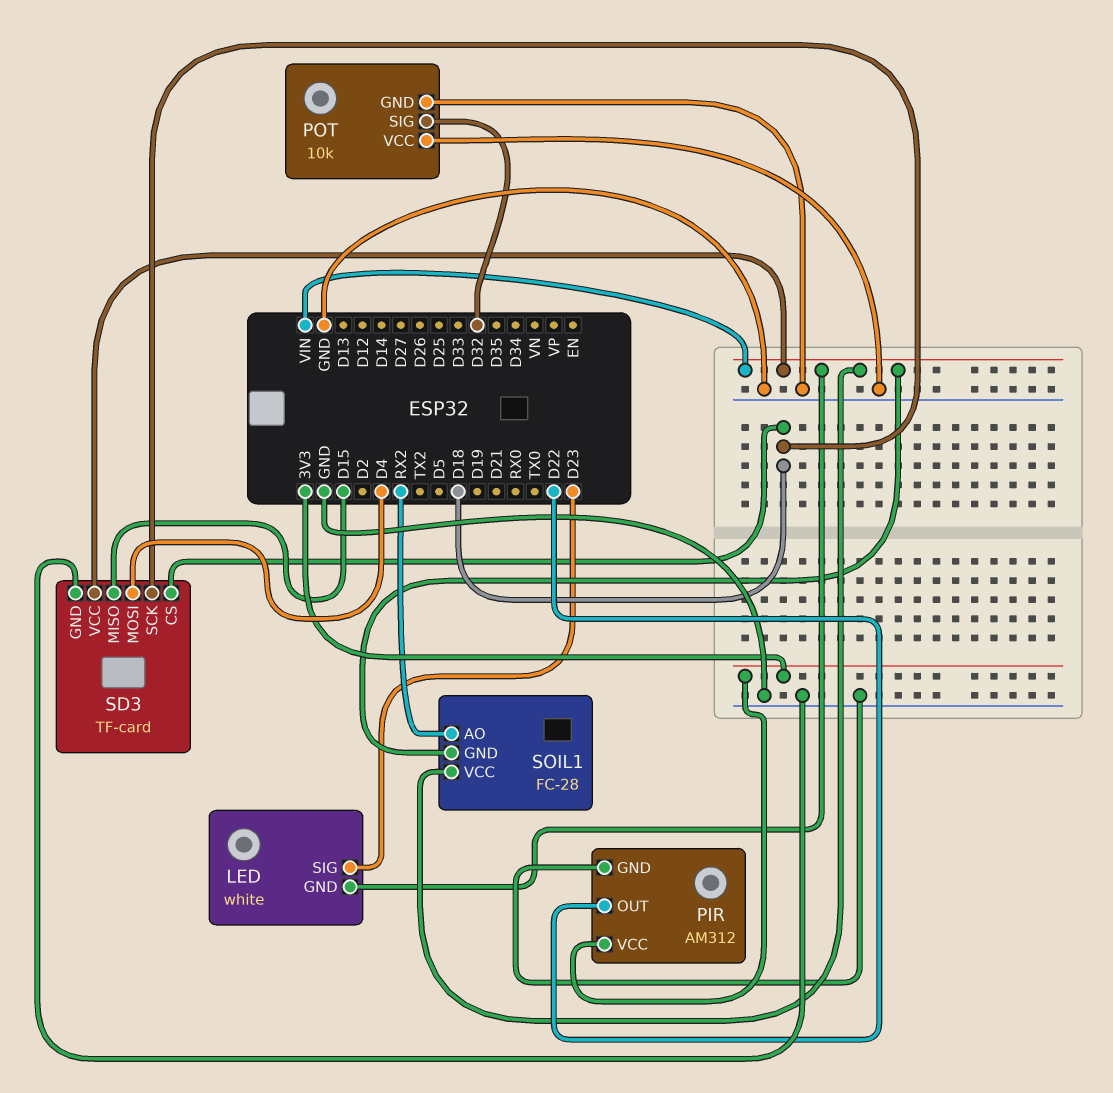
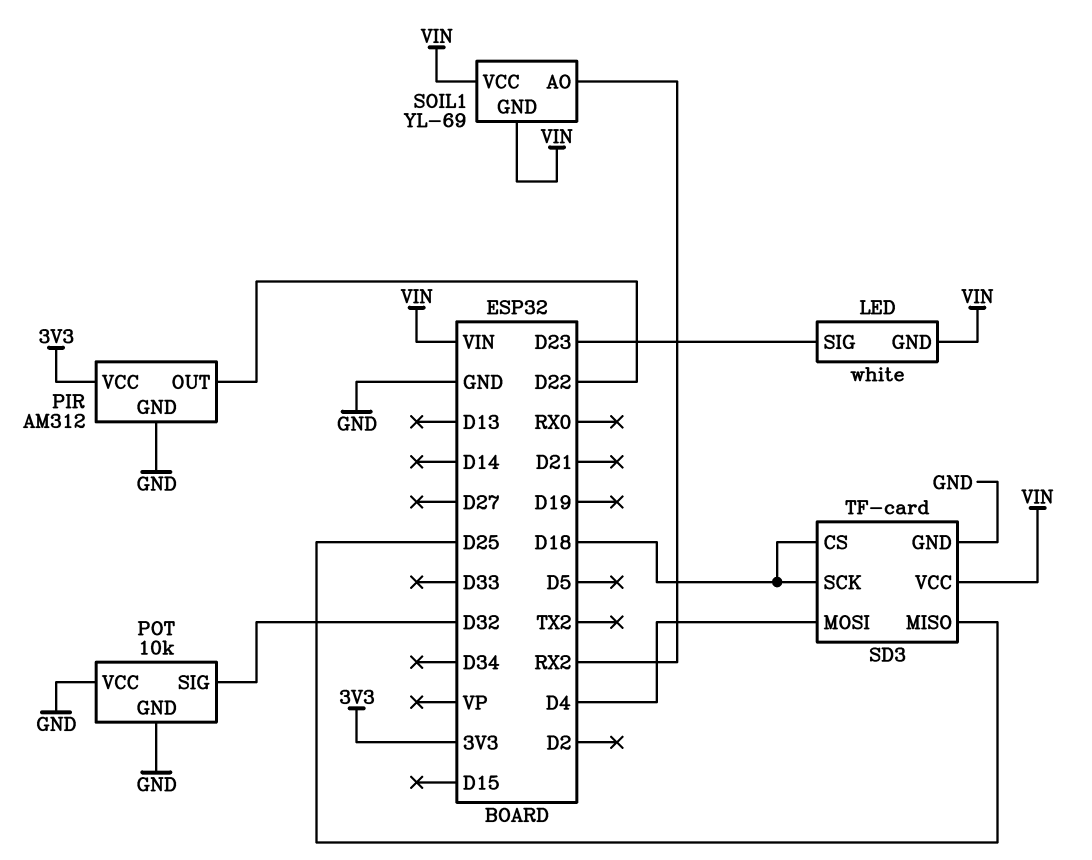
SD3 pin MISO: D15 -> D25
SOIL1: FC-28 -> YL-69

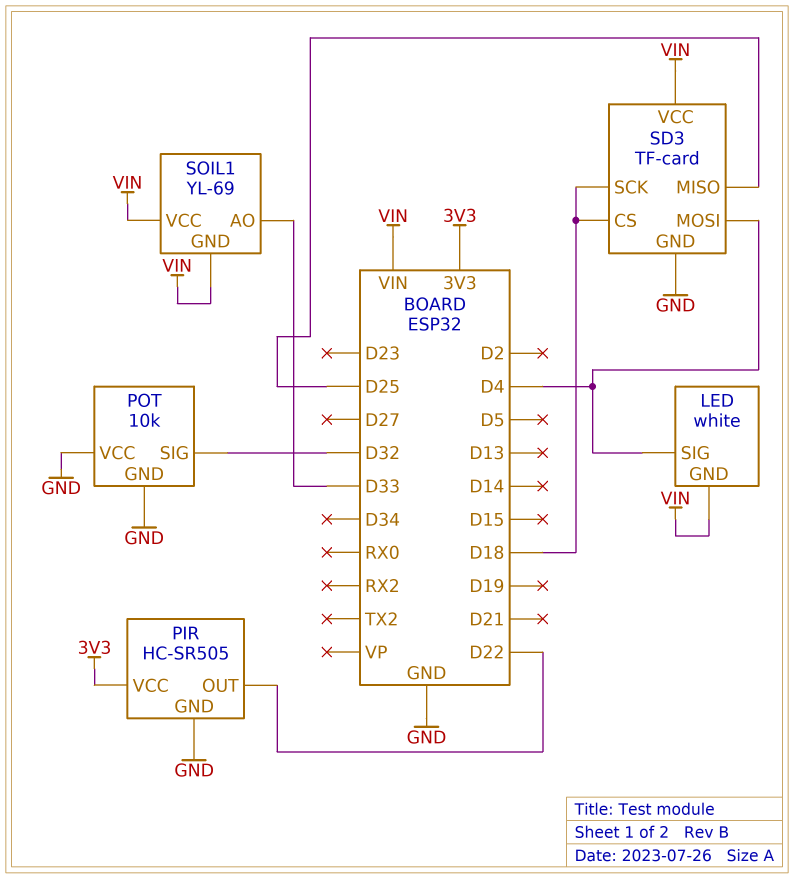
LED pin SIG: D23 -> D4
PIR: AM312 -> HC-SR505
SOIL1 pin AO: RX2 -> D33

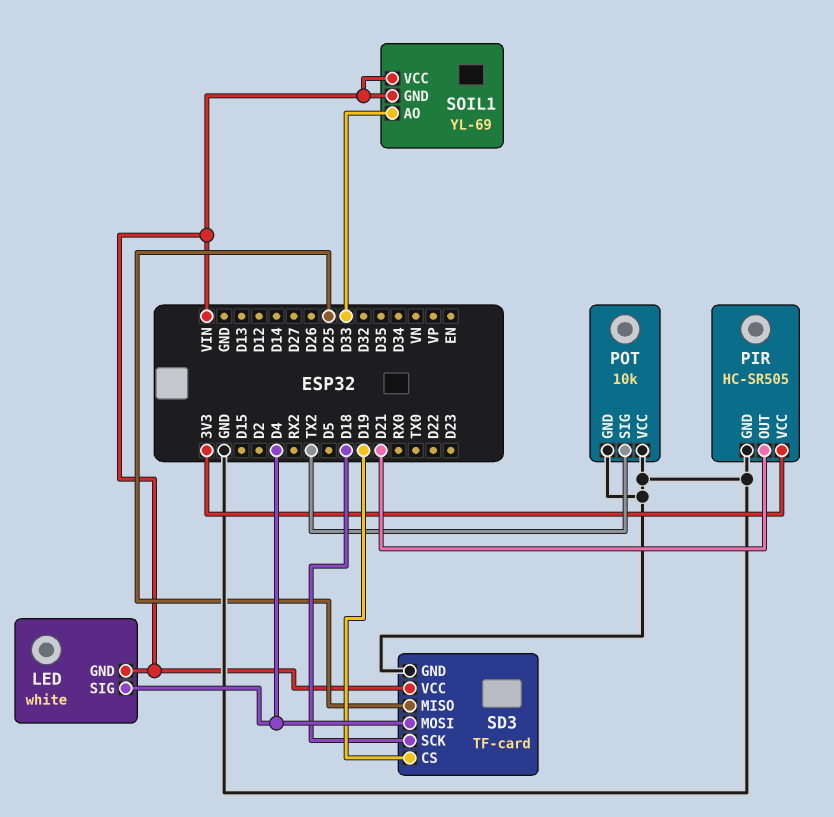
PIR pin OUT: D22 -> D21
POT pin SIG: D32 -> TX2
SD3 pin CS: D18 -> D19

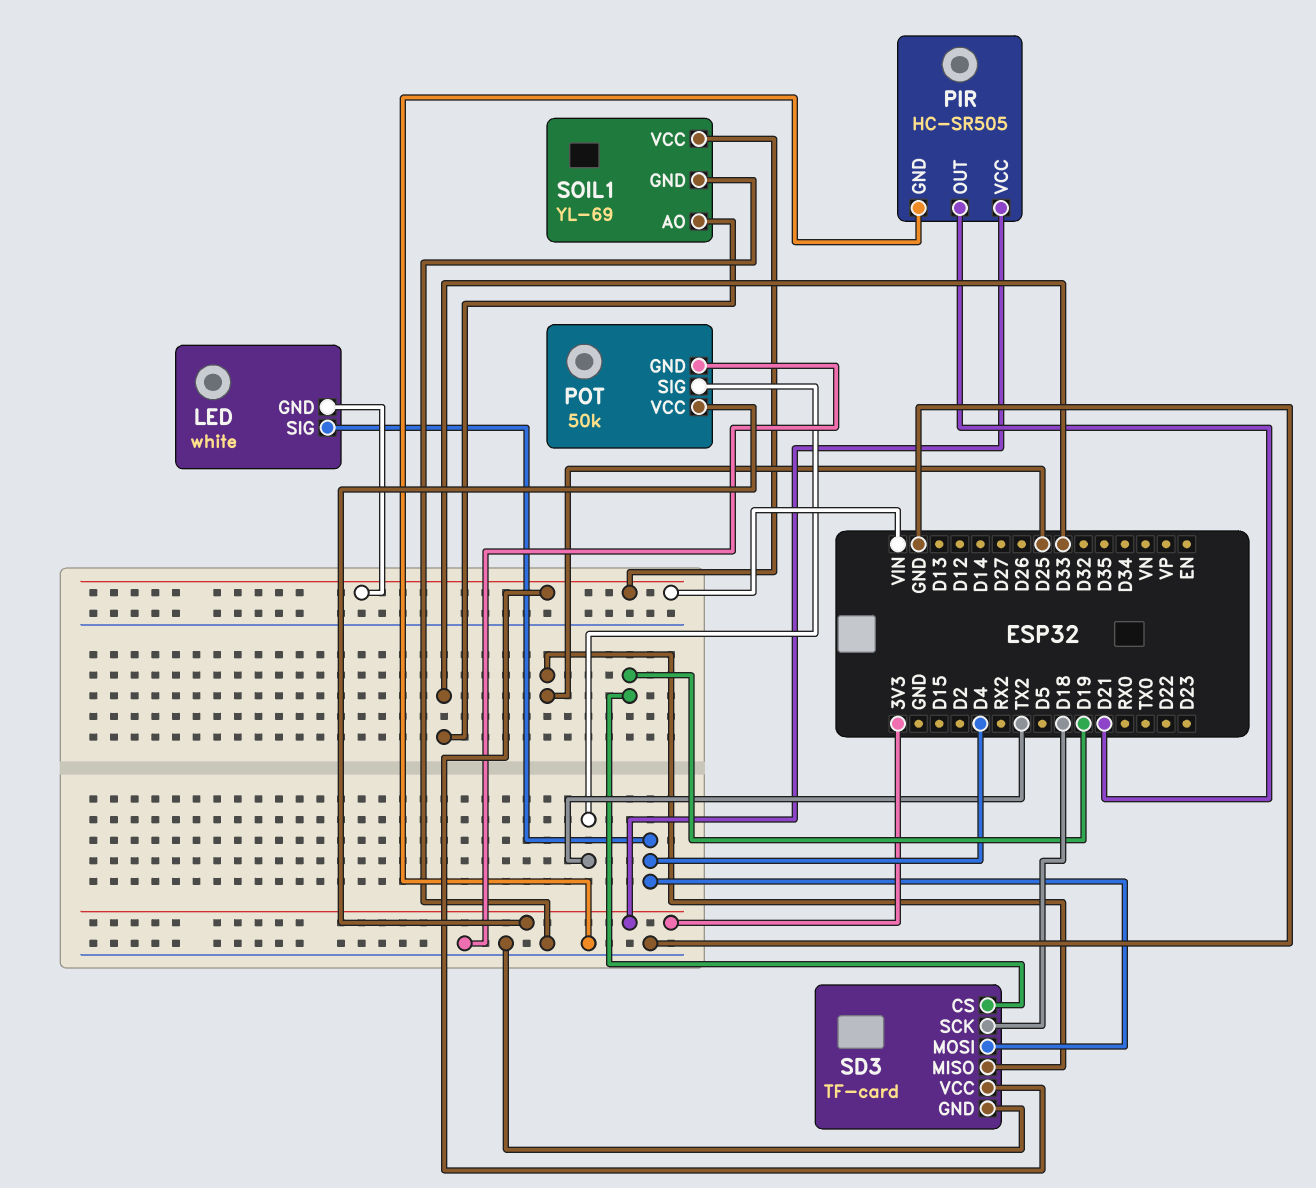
POT: 10k -> 50k
POT pin VCC: GND -> 3V3
SOIL1 pin GND: VIN -> GND

